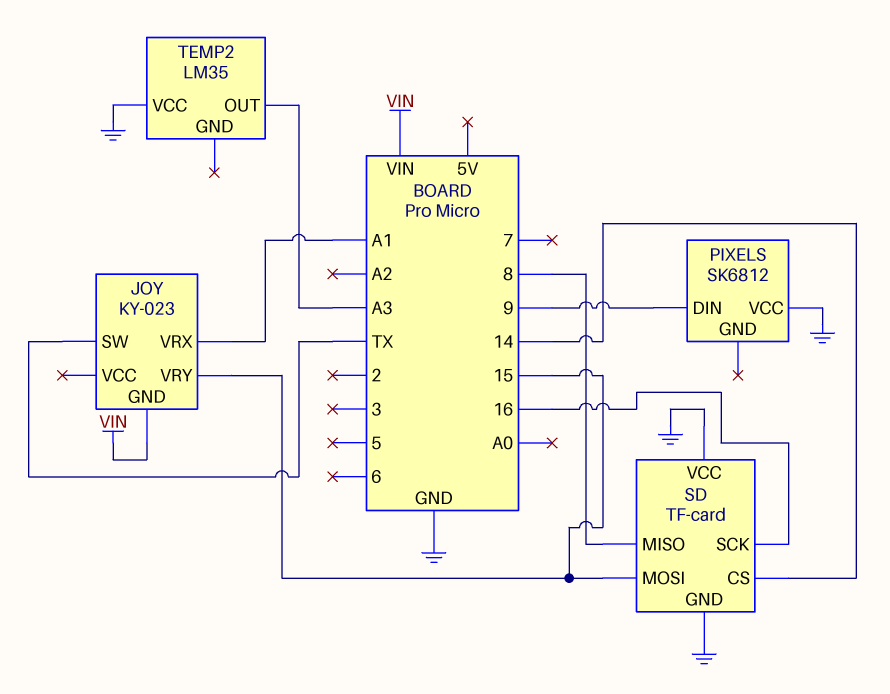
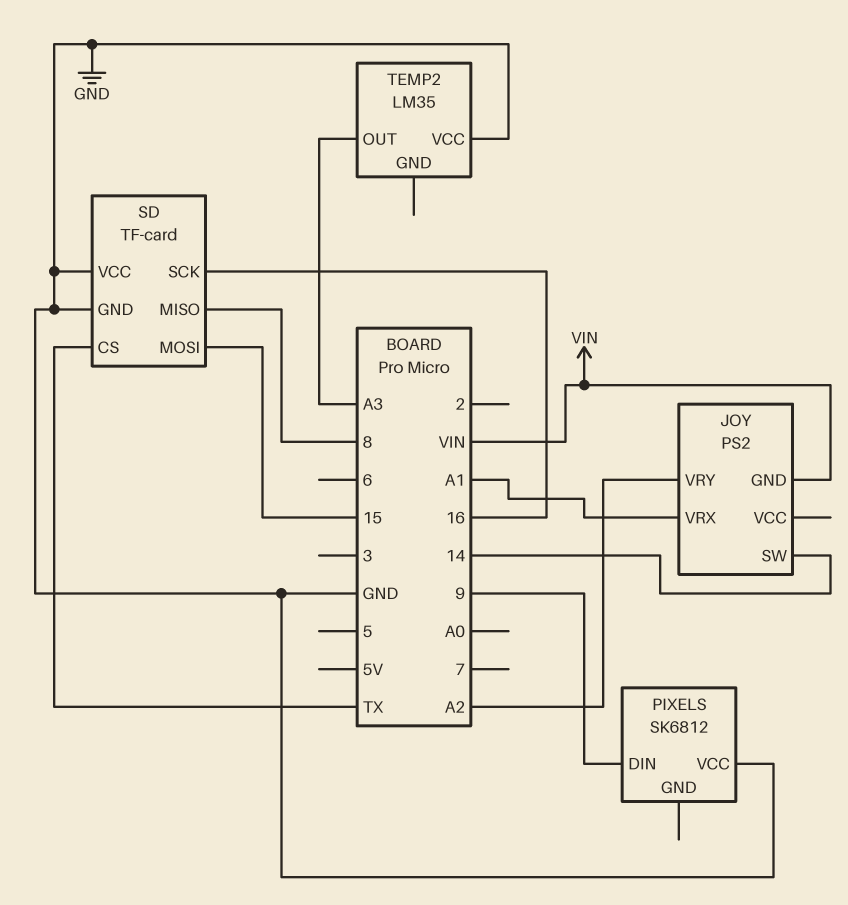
JOY: KY-023 -> PS2
JOY pin SW: TX -> 14
JOY pin VRY: 15 -> A2
SD pin CS: 14 -> TX

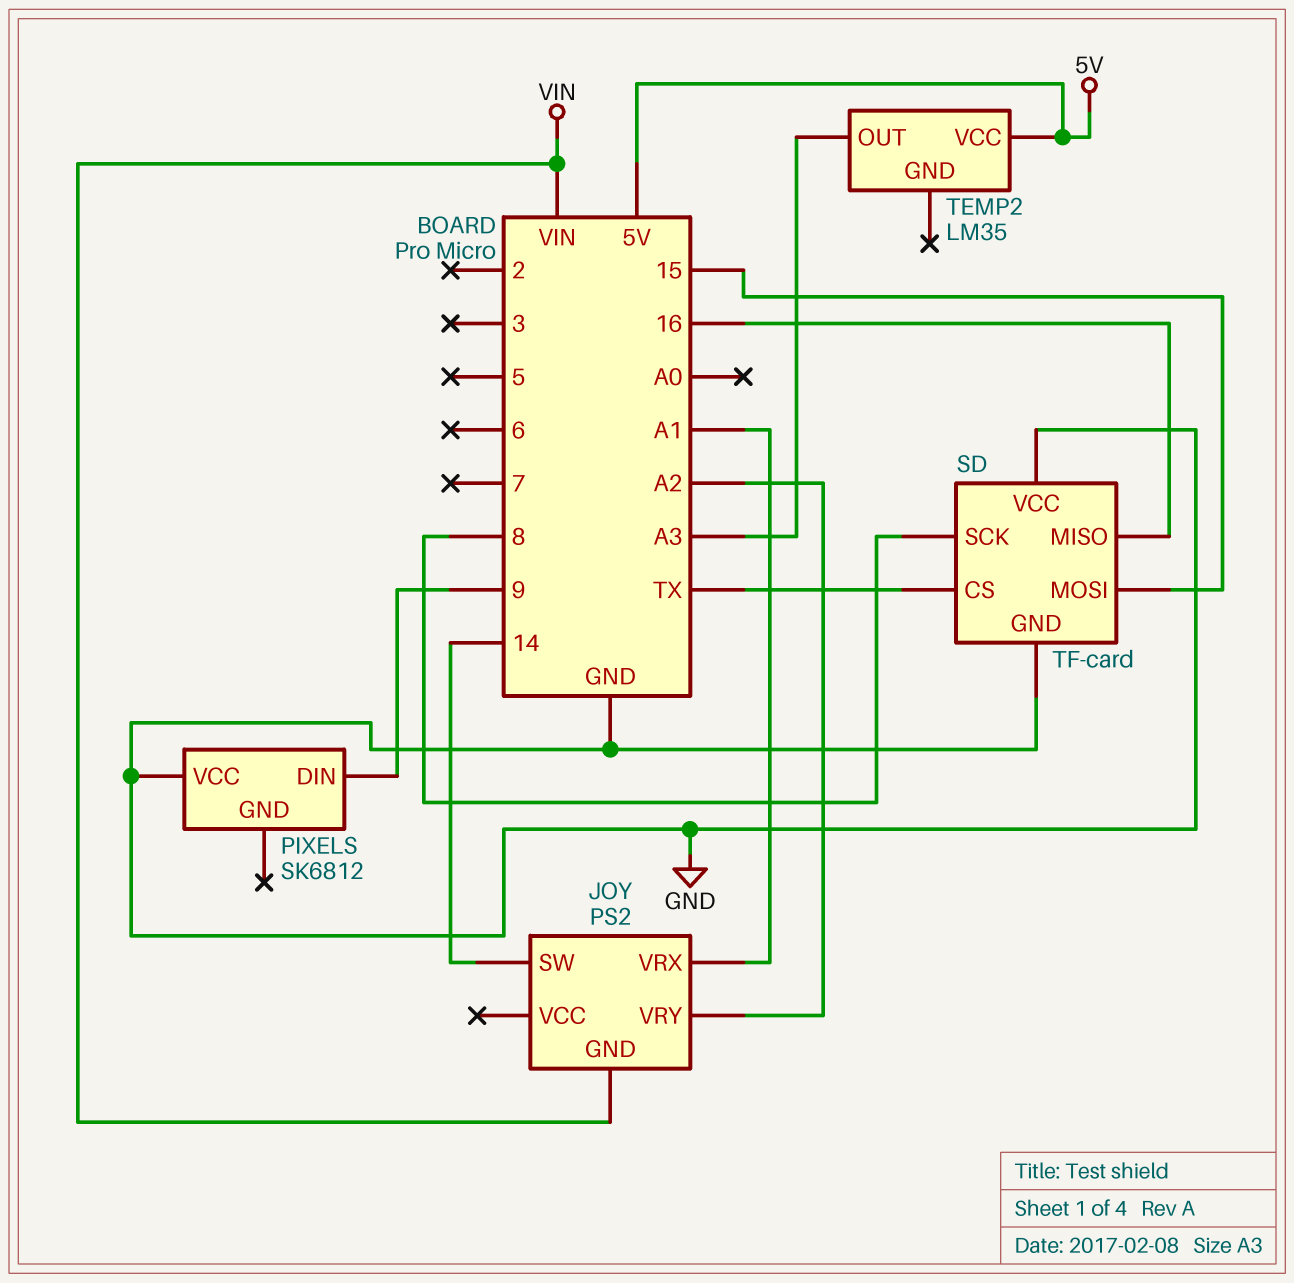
SD pin MISO: 8 -> 16
SD pin SCK: 16 -> 8
TEMP2 pin VCC: GND -> 5V

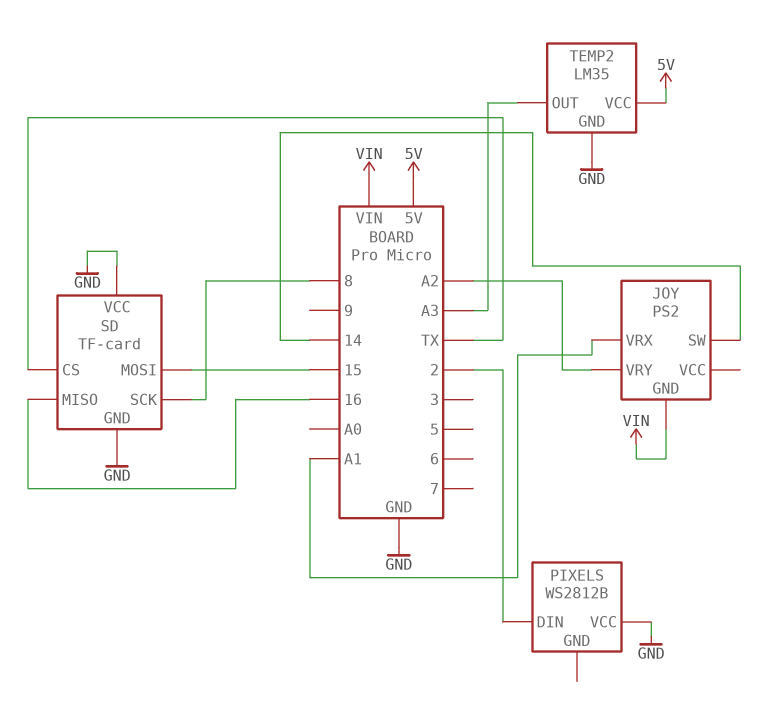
PIXELS: SK6812 -> WS2812B
PIXELS pin DIN: 9 -> 2
TEMP2 pin GND: none -> GND

